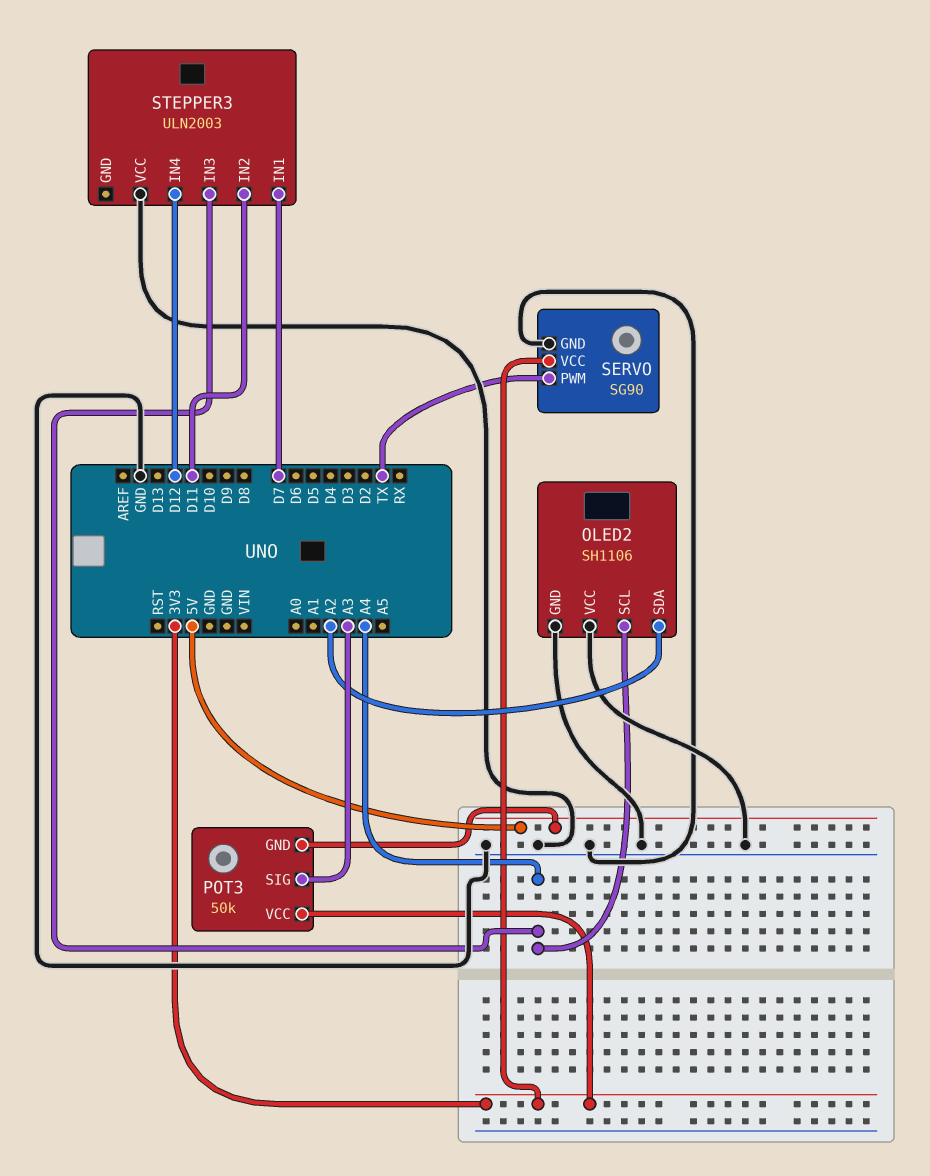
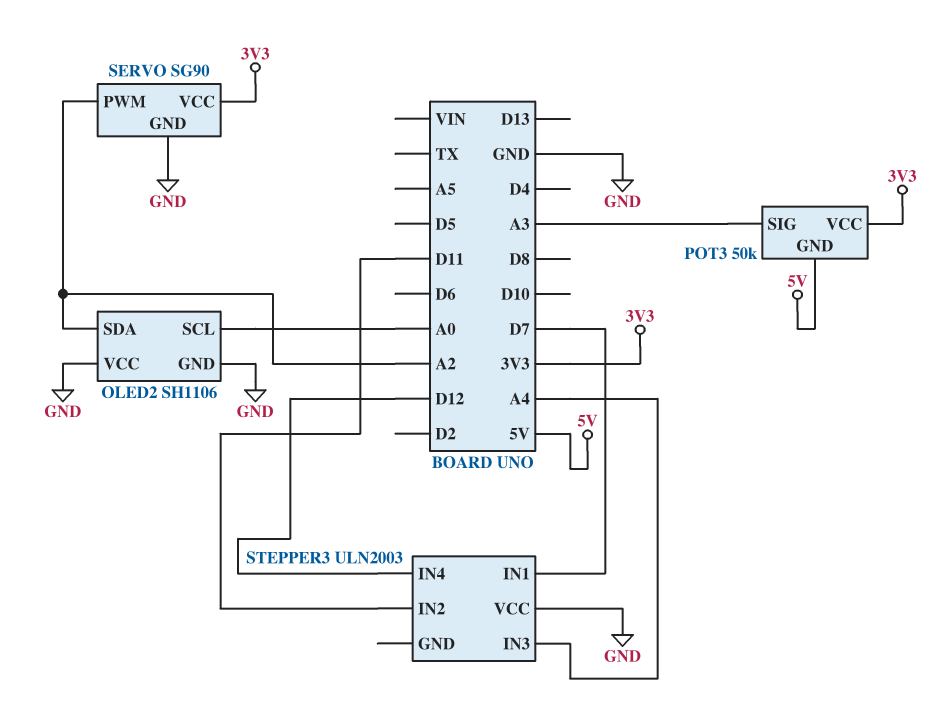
OLED2 pin SCL: A4 -> A0
SERVO pin PWM: TX -> A2

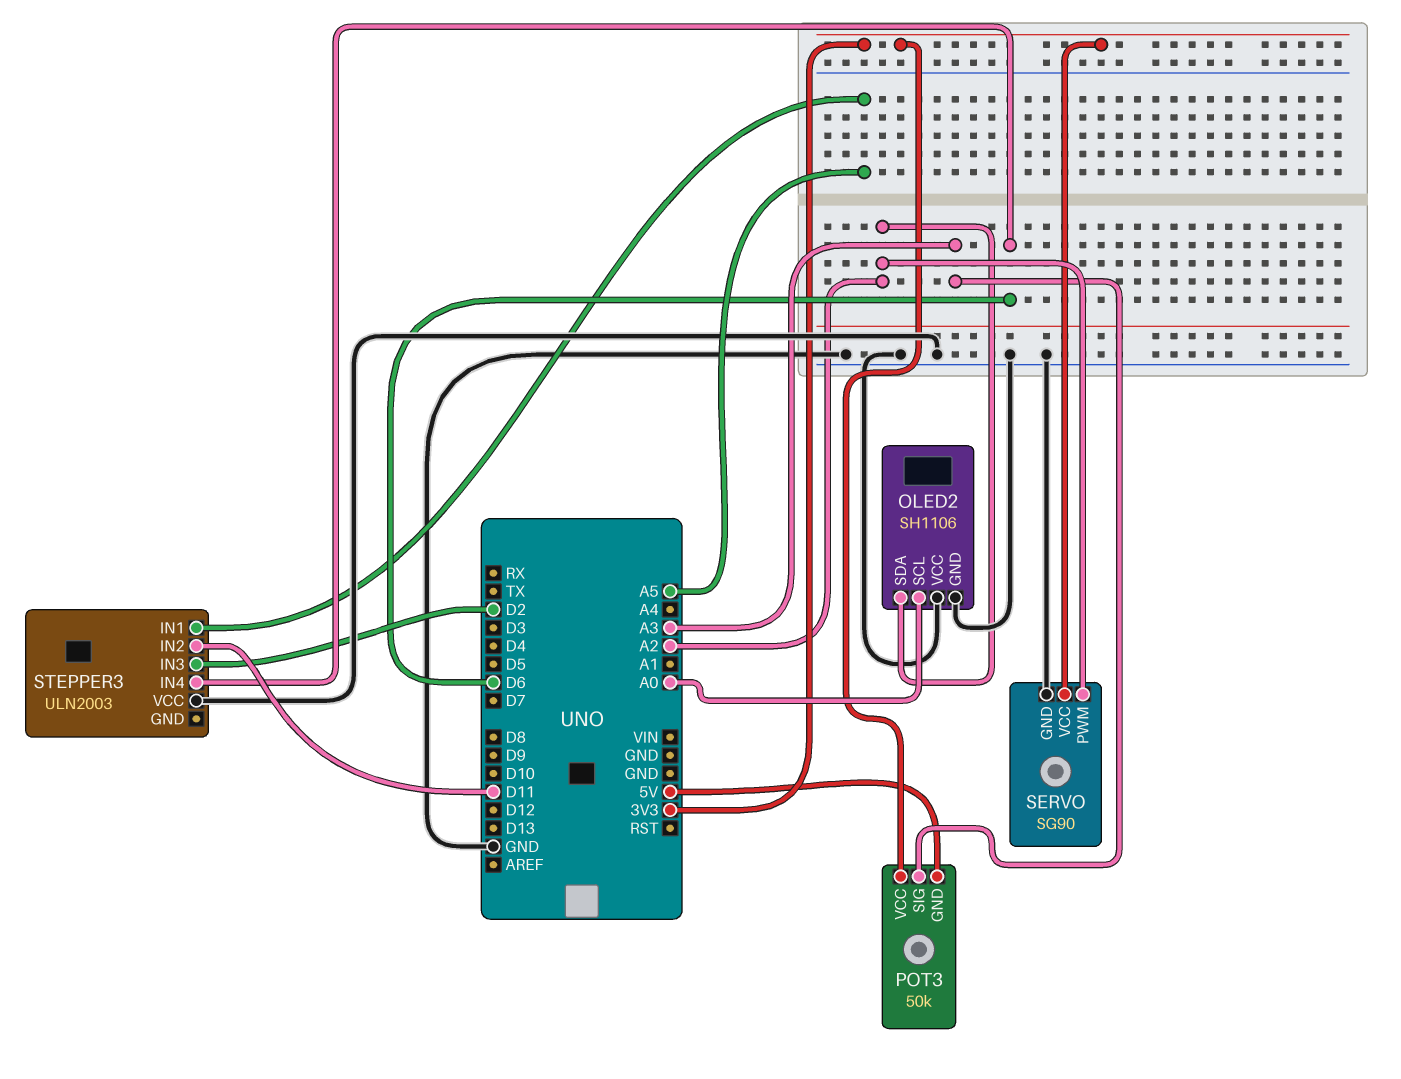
STEPPER3 pin IN1: D7 -> A5
STEPPER3 pin IN3: A4 -> D2
STEPPER3 pin IN4: D12 -> D6

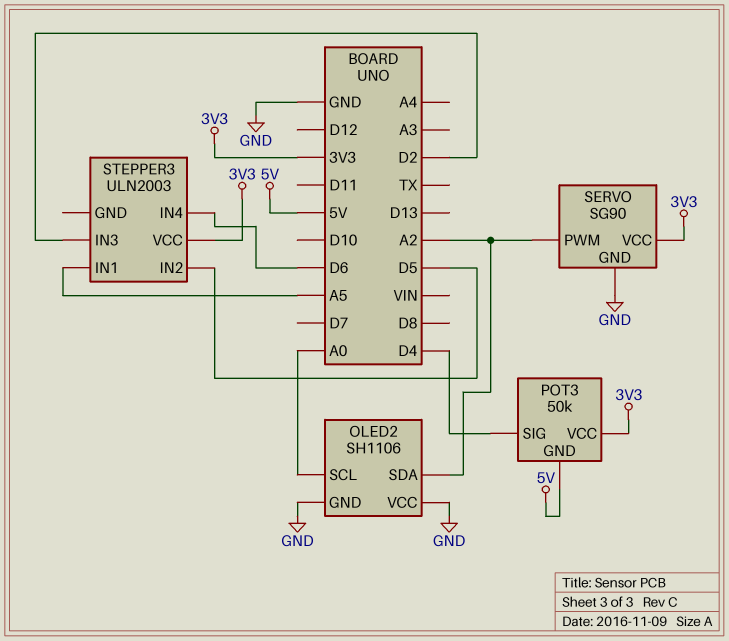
POT3 pin SIG: A3 -> D4
STEPPER3 pin IN2: D11 -> D5
STEPPER3 pin VCC: GND -> 3V3

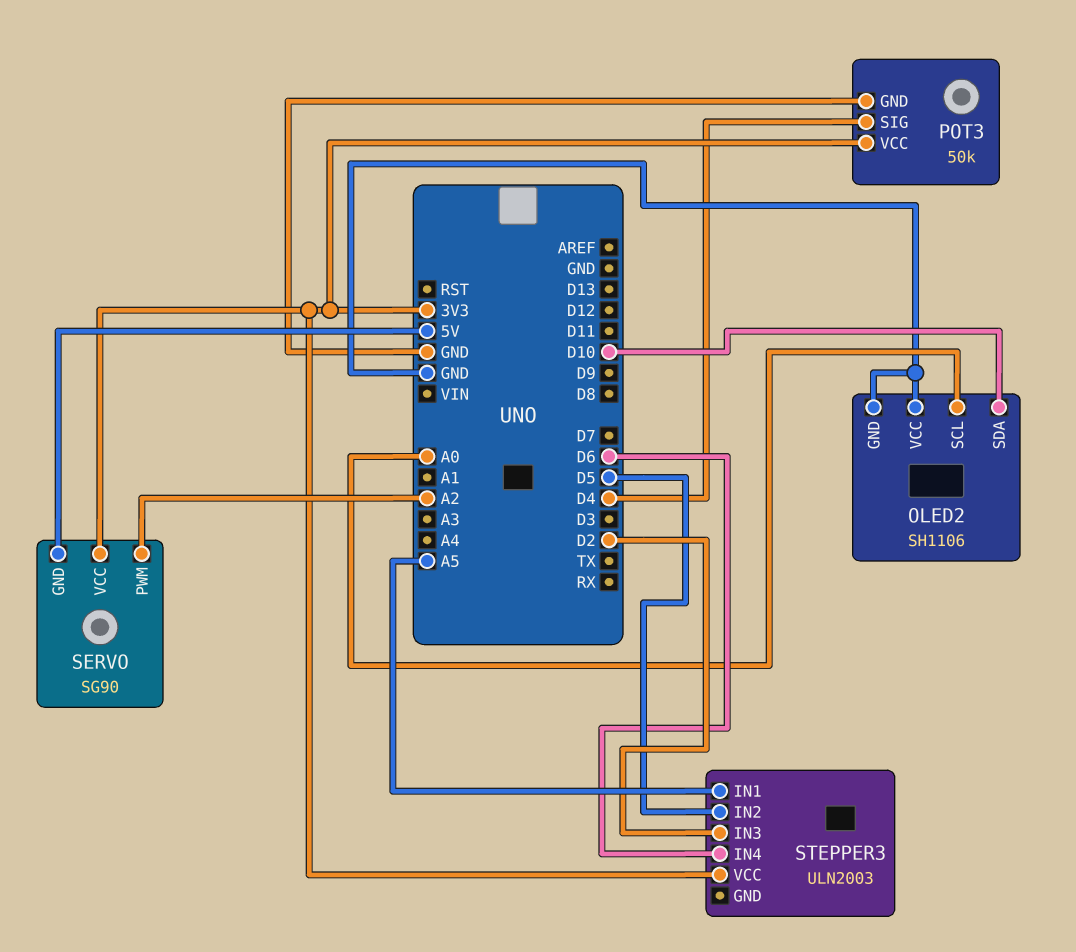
OLED2 pin SDA: A2 -> D10
POT3 pin GND: 5V -> GND
SERVO pin GND: GND -> 5V

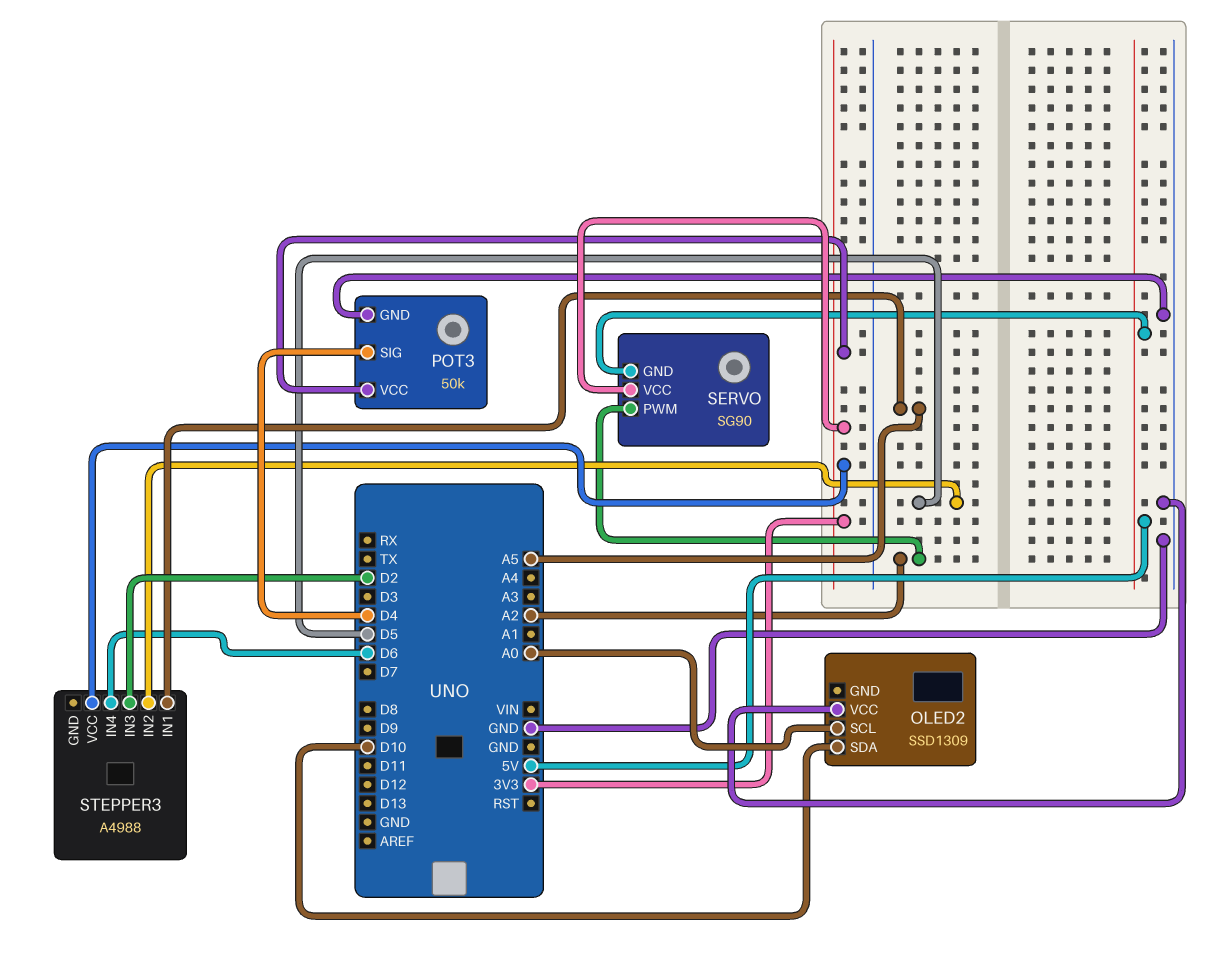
OLED2: SH1106 -> SSD1309
OLED2 pin GND: GND -> none
STEPPER3: ULN2003 -> A4988

